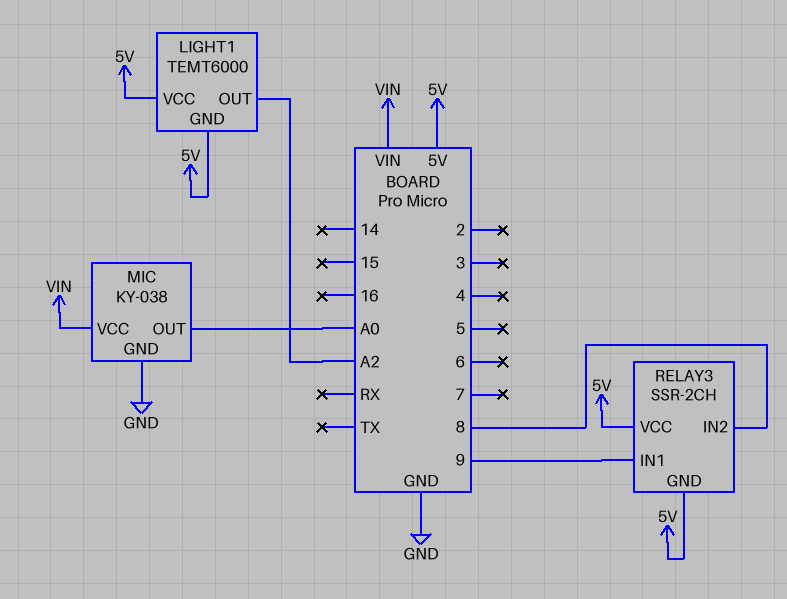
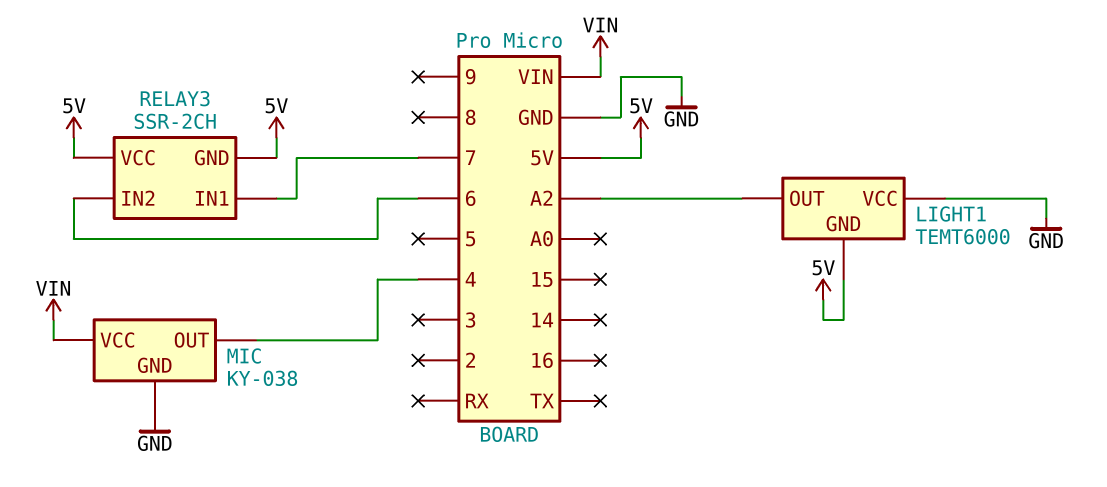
LIGHT1 pin VCC: 5V -> GND
MIC pin OUT: A0 -> 4
RELAY3 pin IN1: 9 -> 7
RELAY3 pin IN2: 8 -> 6

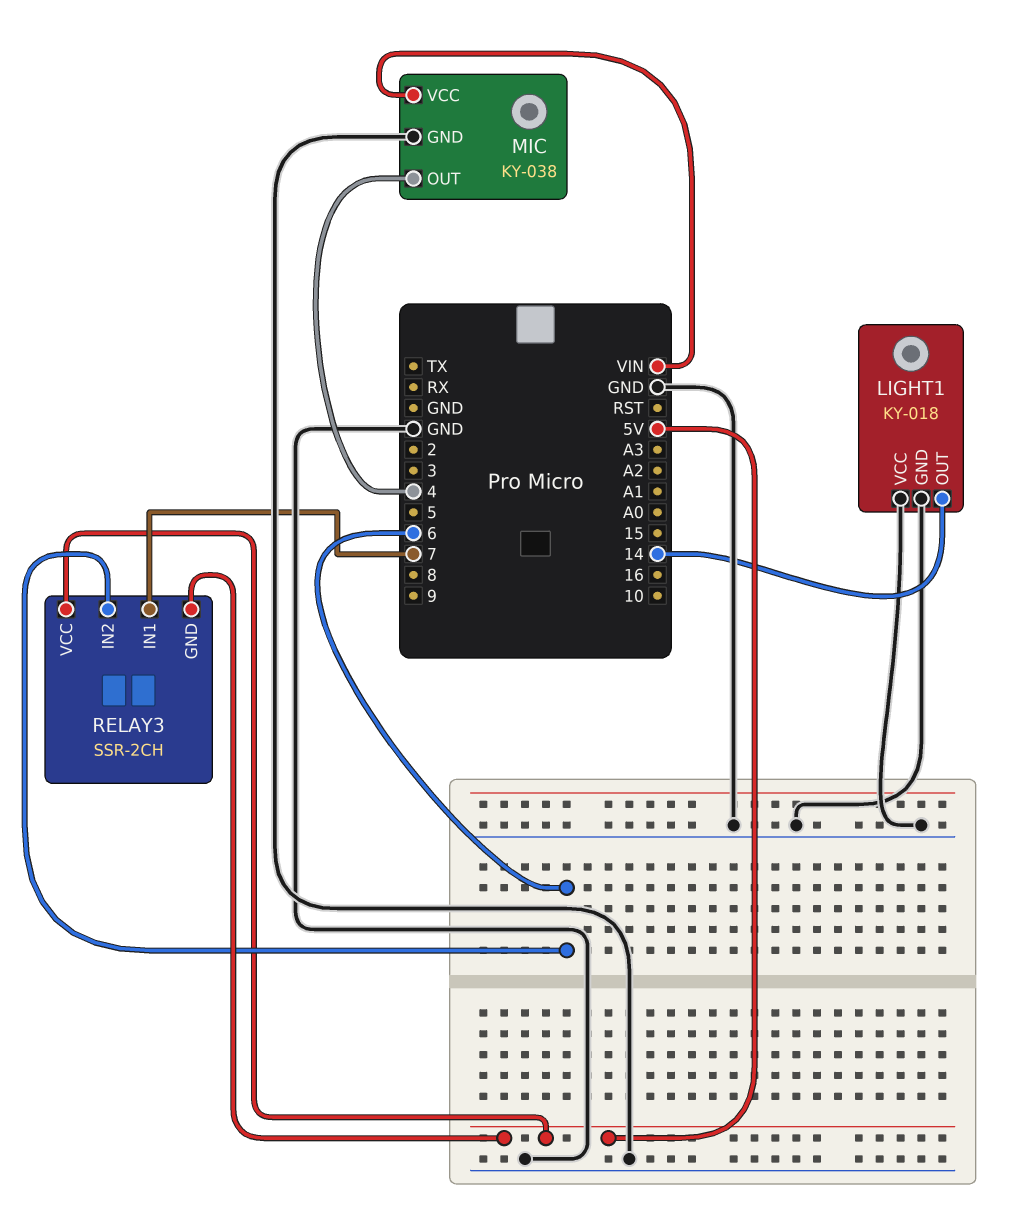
LIGHT1: TEMT6000 -> KY-018
LIGHT1 pin GND: 5V -> GND
LIGHT1 pin OUT: A2 -> 14

